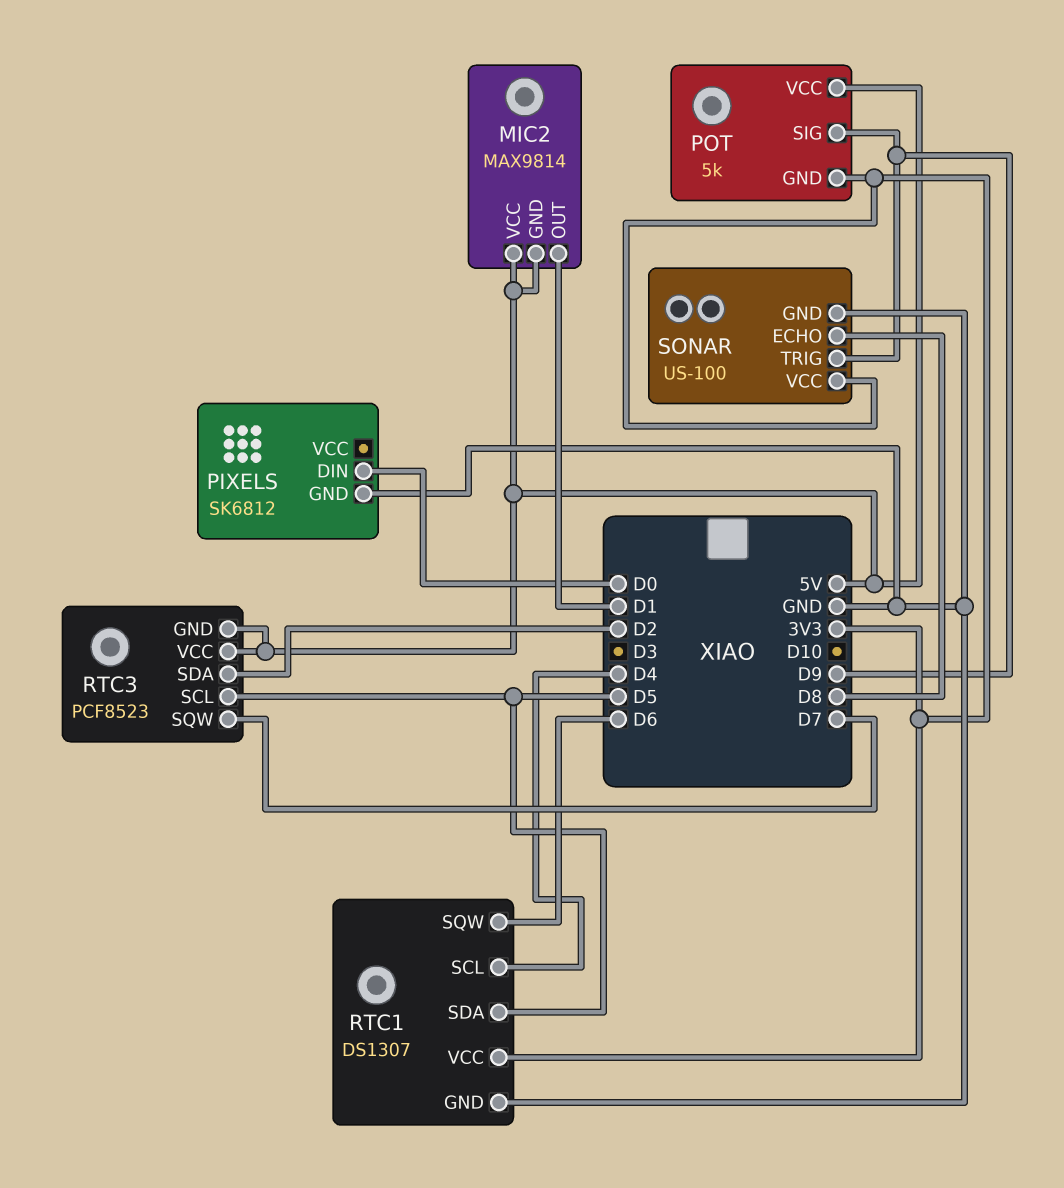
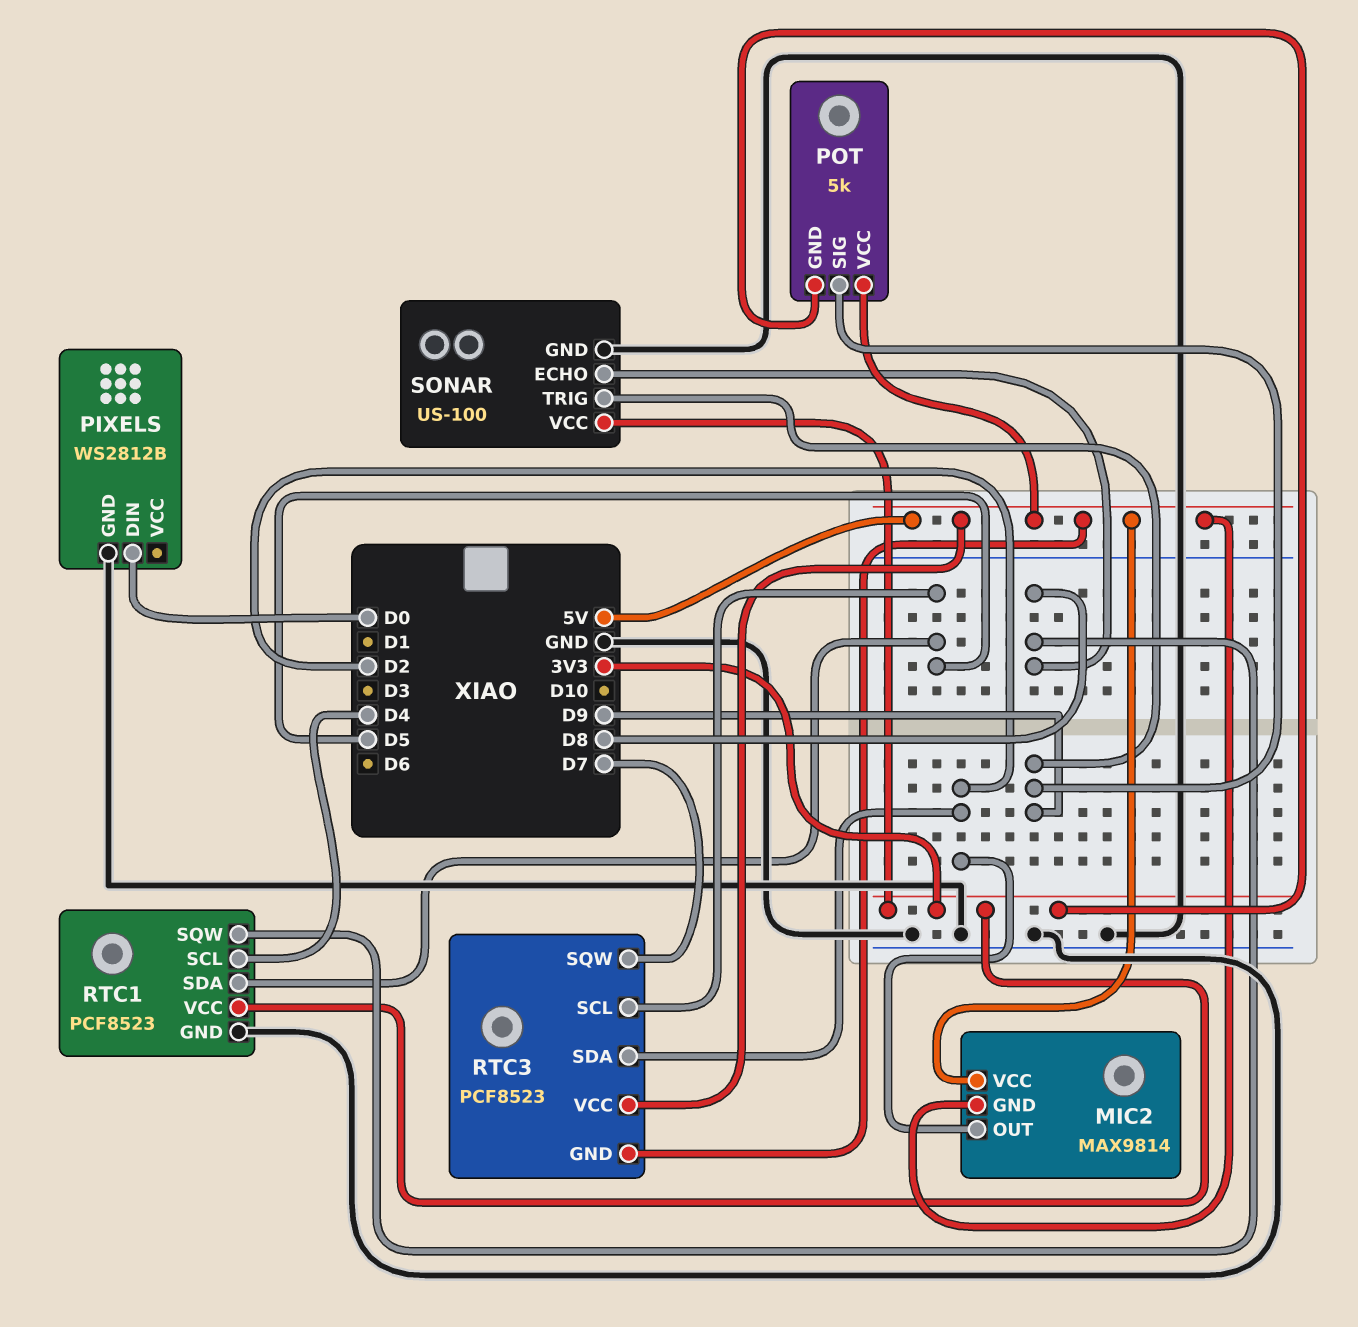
MIC2 pin OUT: D1 -> D2
PIXELS: SK6812 -> WS2812B
RTC1: DS1307 -> PCF8523
RTC1 pin SQW: D6 -> D8

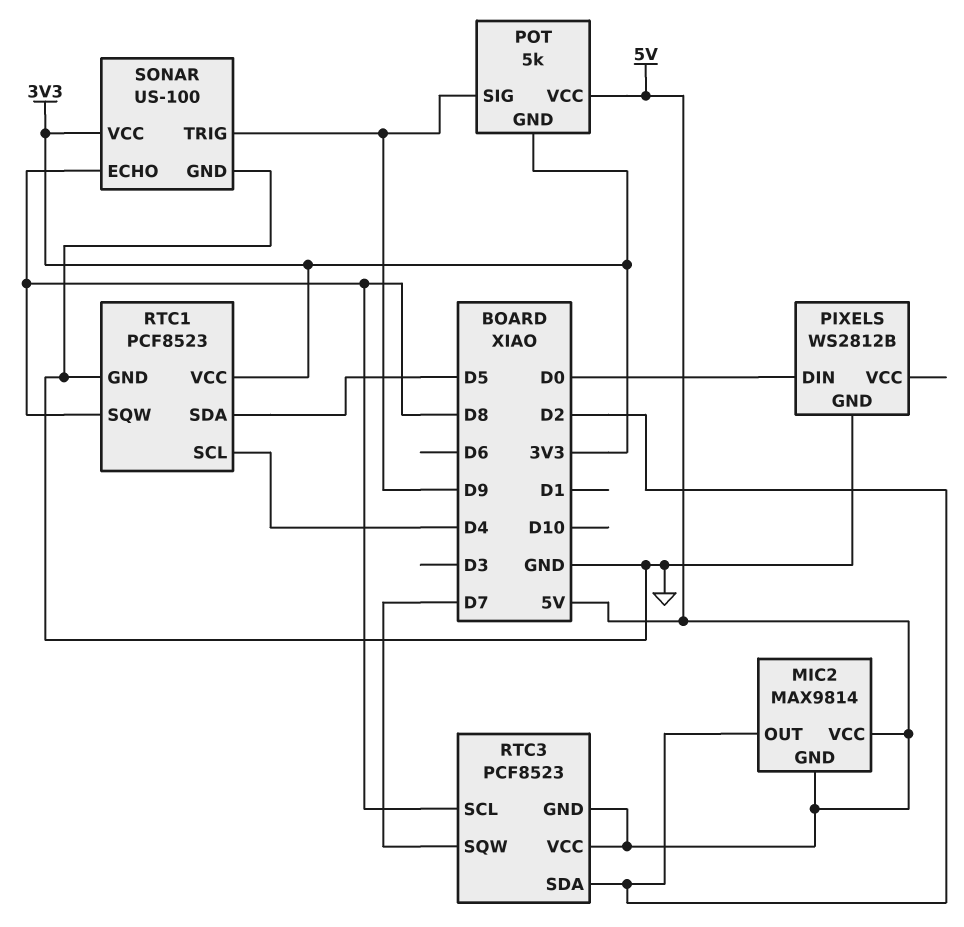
RTC3 pin SCL: D5 -> D8

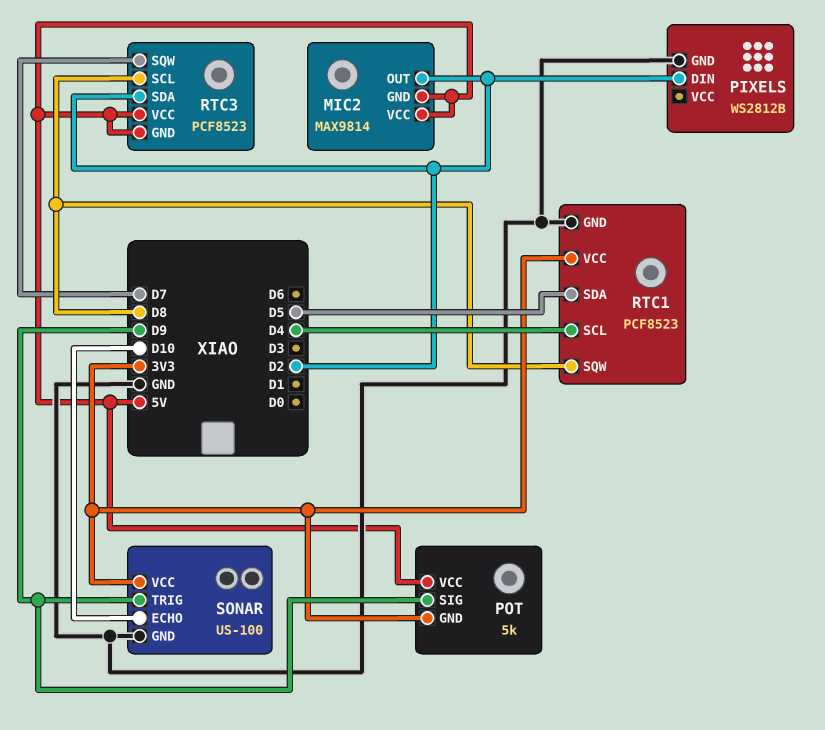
PIXELS pin DIN: D0 -> D2
SONAR pin ECHO: D8 -> D10

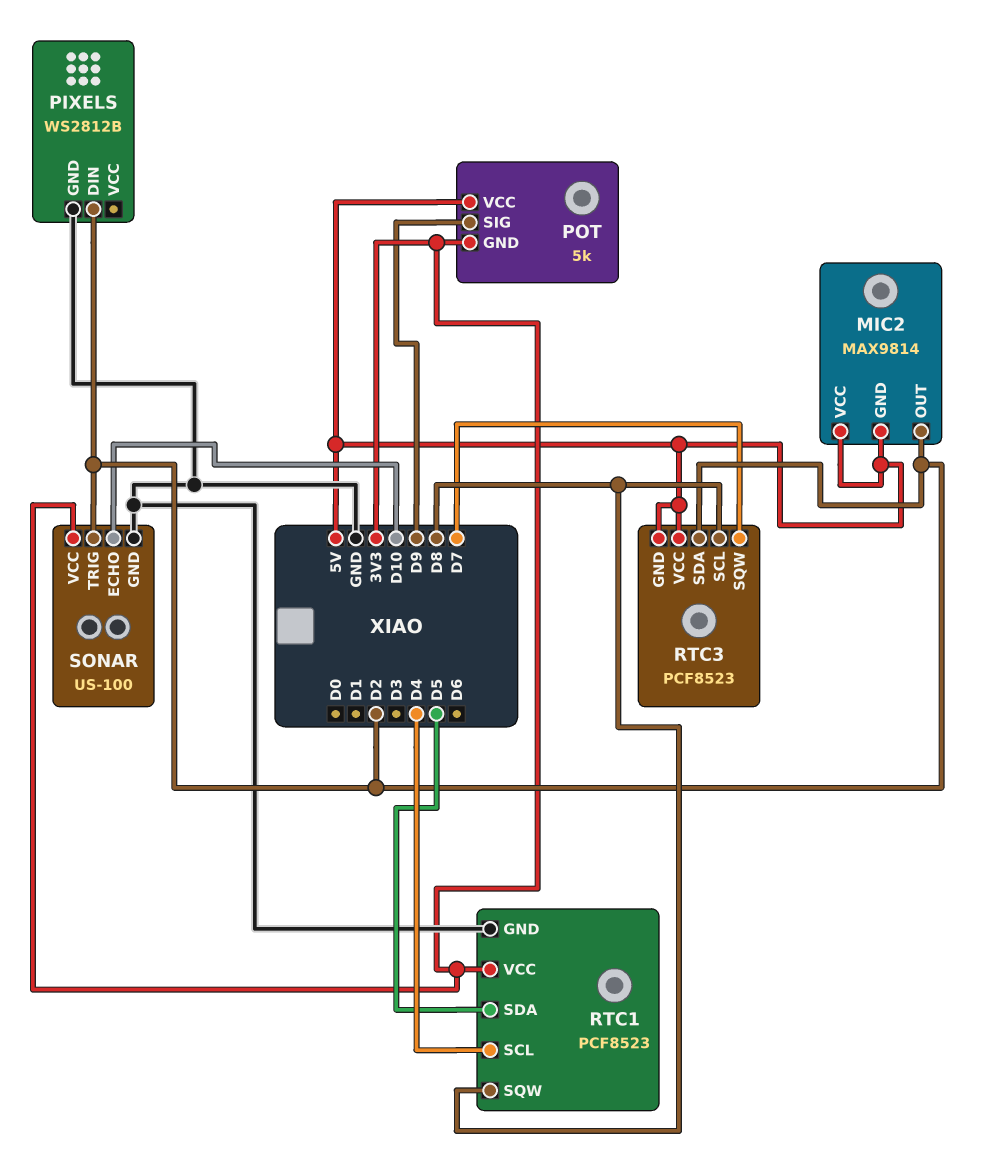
SONAR pin TRIG: D9 -> D2

